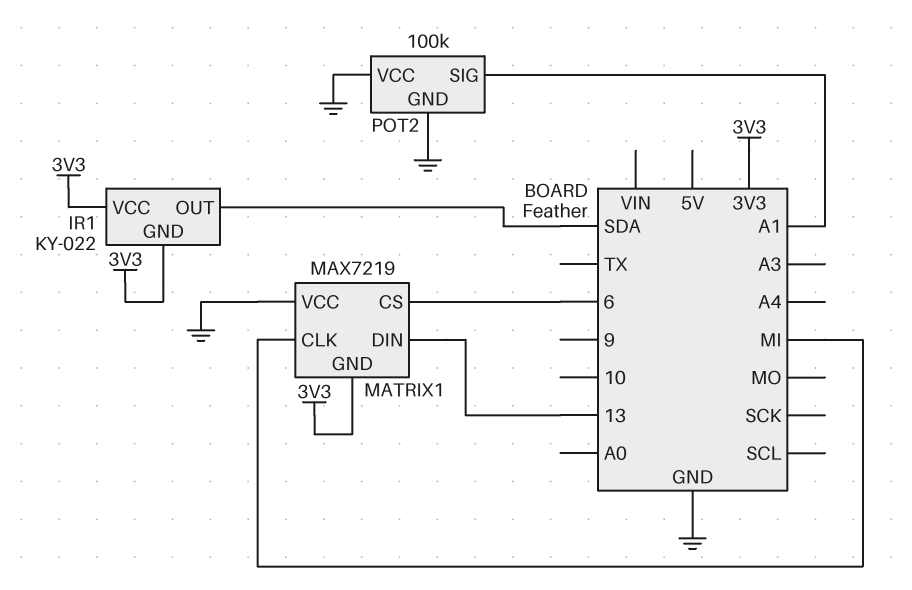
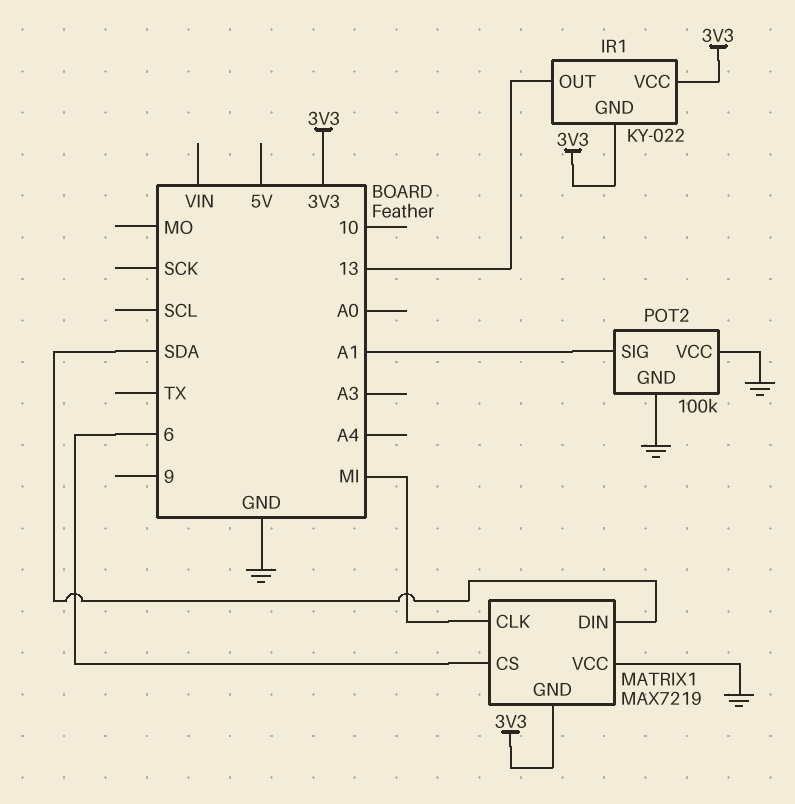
IR1 pin OUT: SDA -> 13
MATRIX1 pin DIN: 13 -> SDA

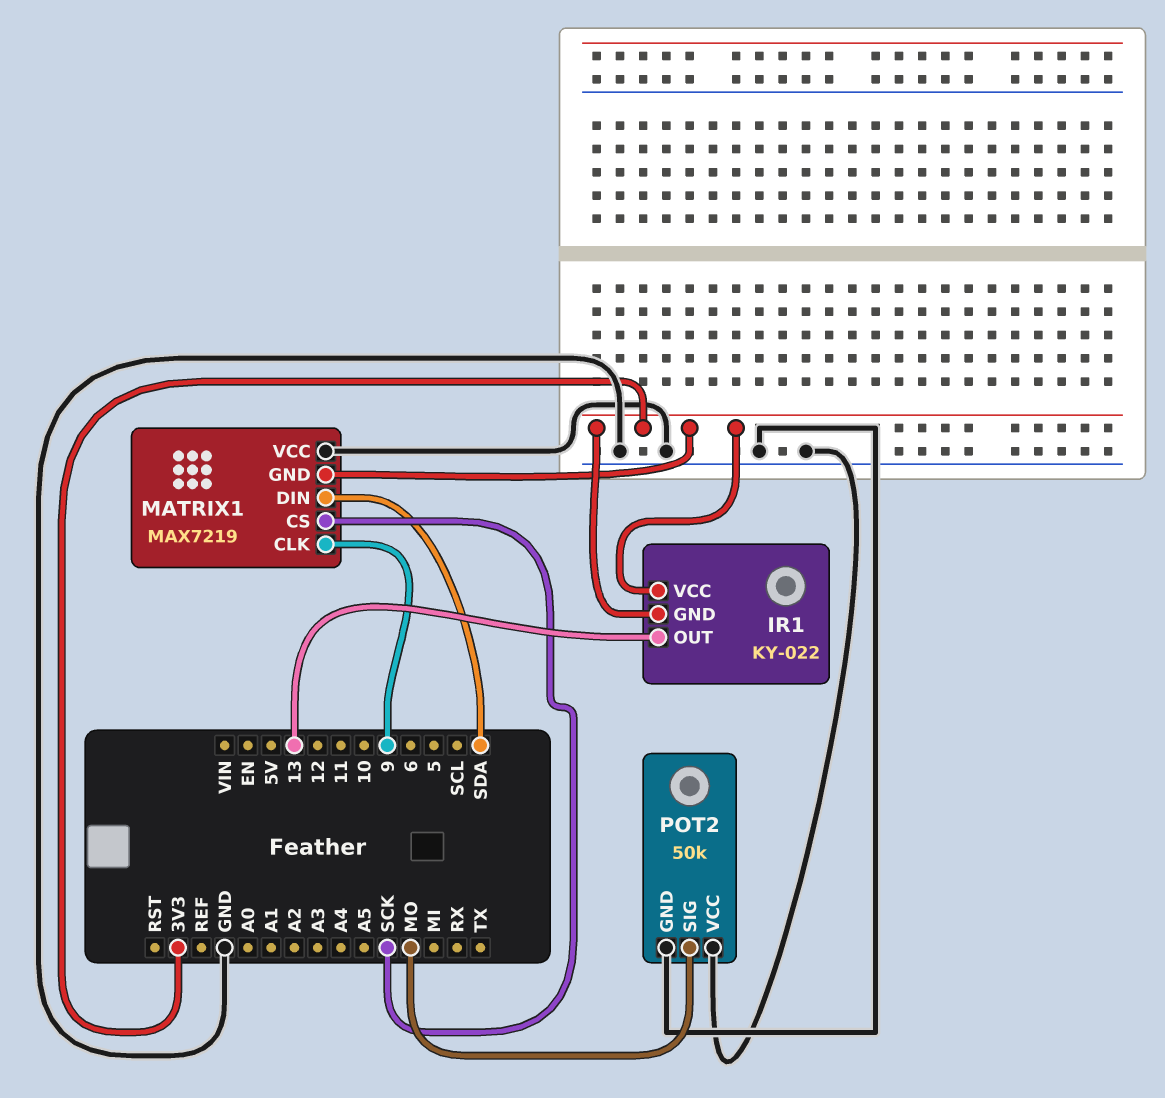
MATRIX1 pin CLK: MI -> 9
MATRIX1 pin CS: 6 -> SCK
POT2: 100k -> 50k
POT2 pin SIG: A1 -> MO

